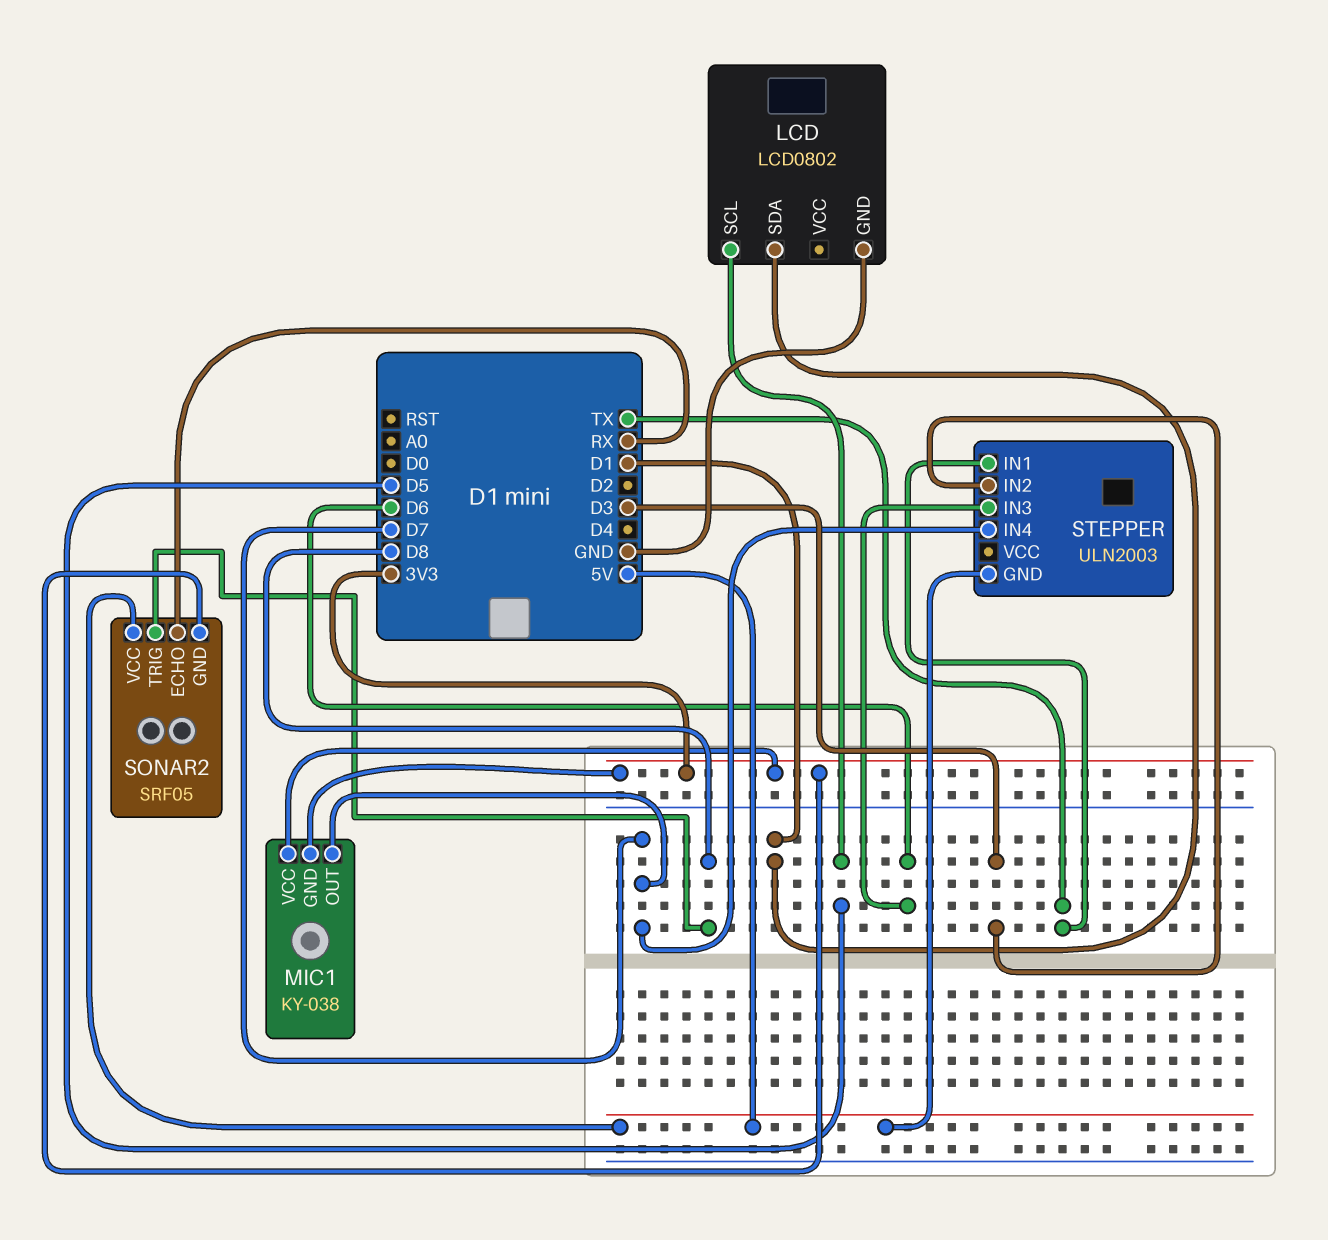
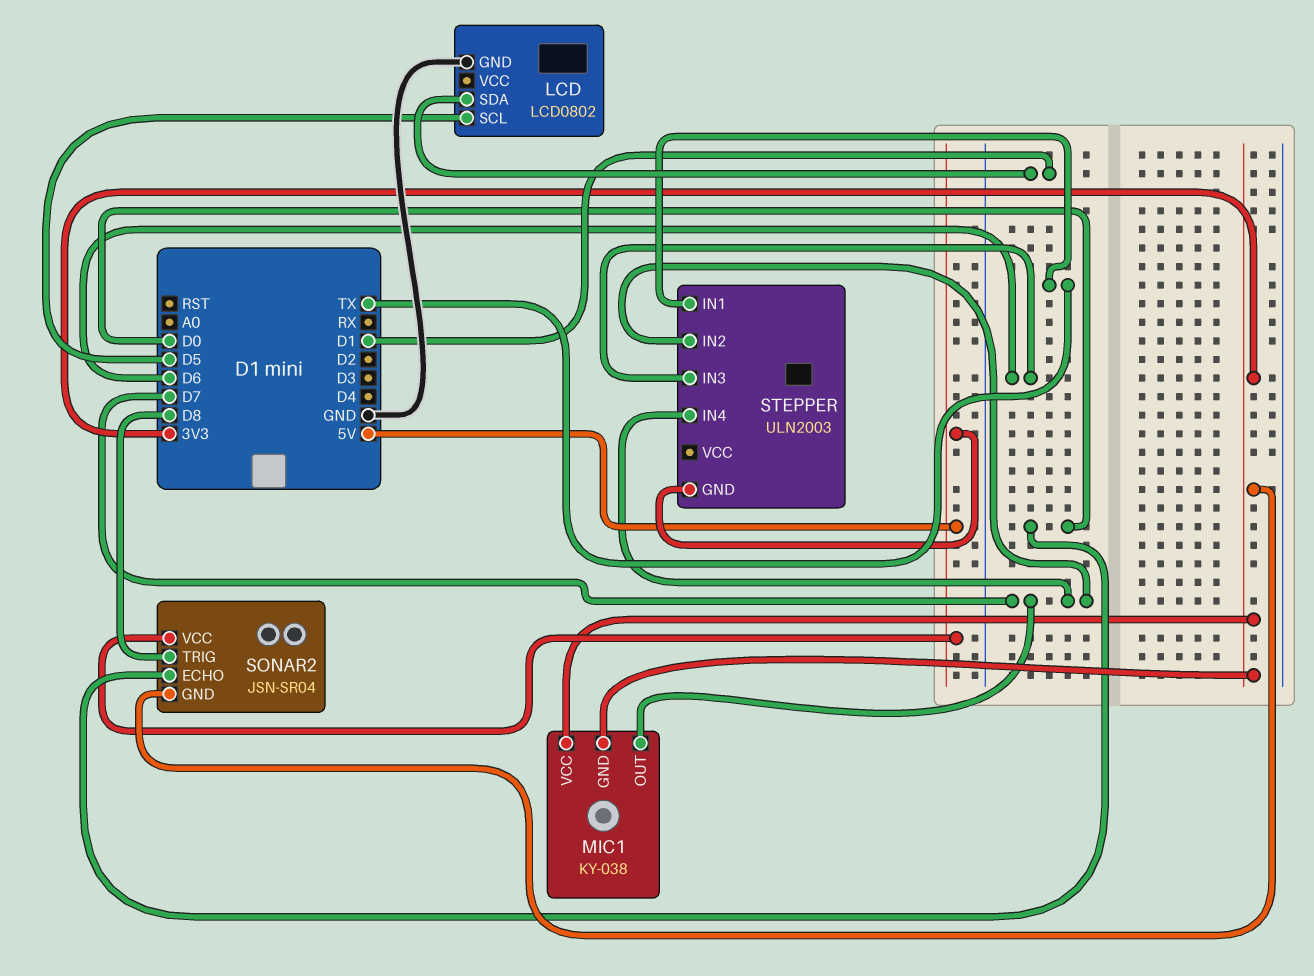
SONAR2: SRF05 -> JSN-SR04
SONAR2 pin ECHO: RX -> D0
STEPPER pin IN2: D3 -> D7

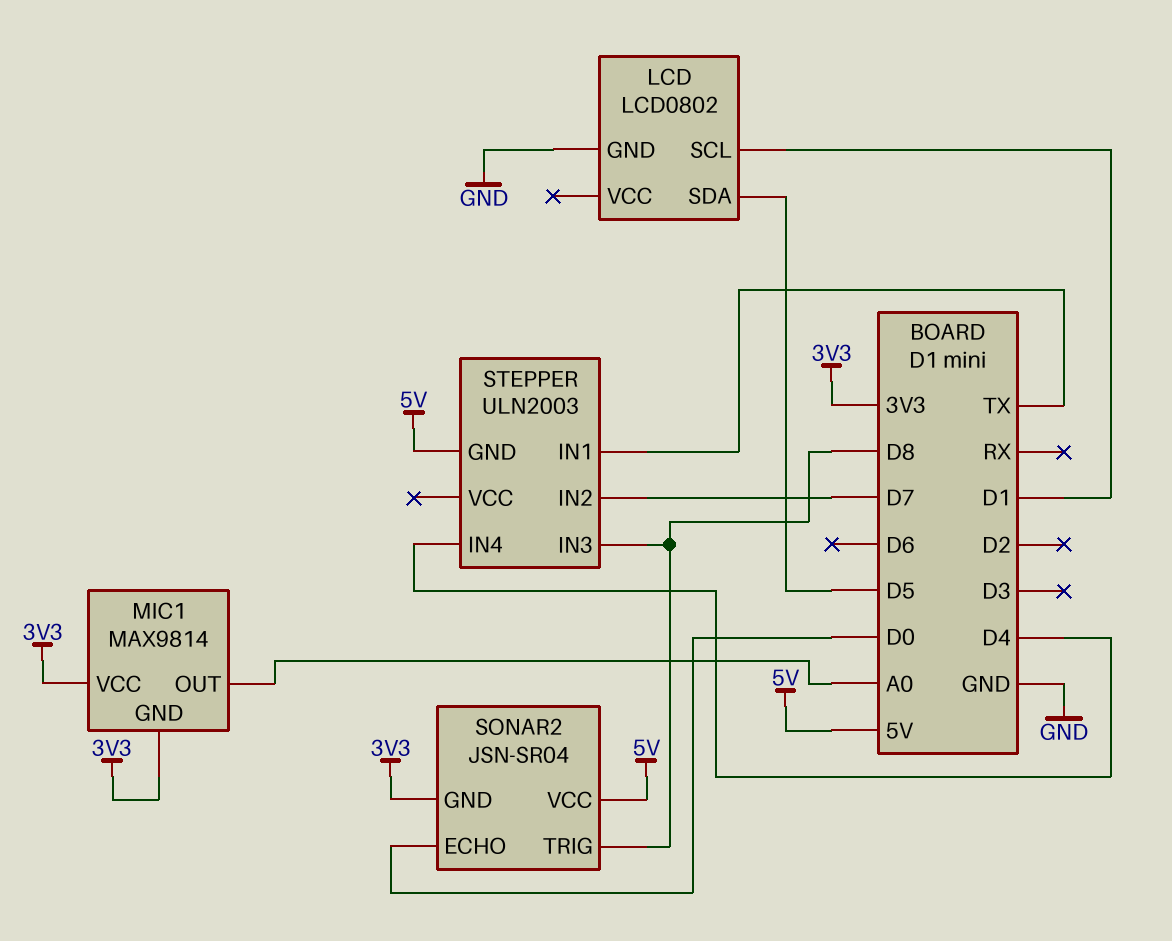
LCD pin SCL: D5 -> D1
LCD pin SDA: D1 -> D5
MIC1: KY-038 -> MAX9814
MIC1 pin OUT: D7 -> A0
STEPPER pin IN3: D6 -> D8
STEPPER pin IN4: D7 -> D4

